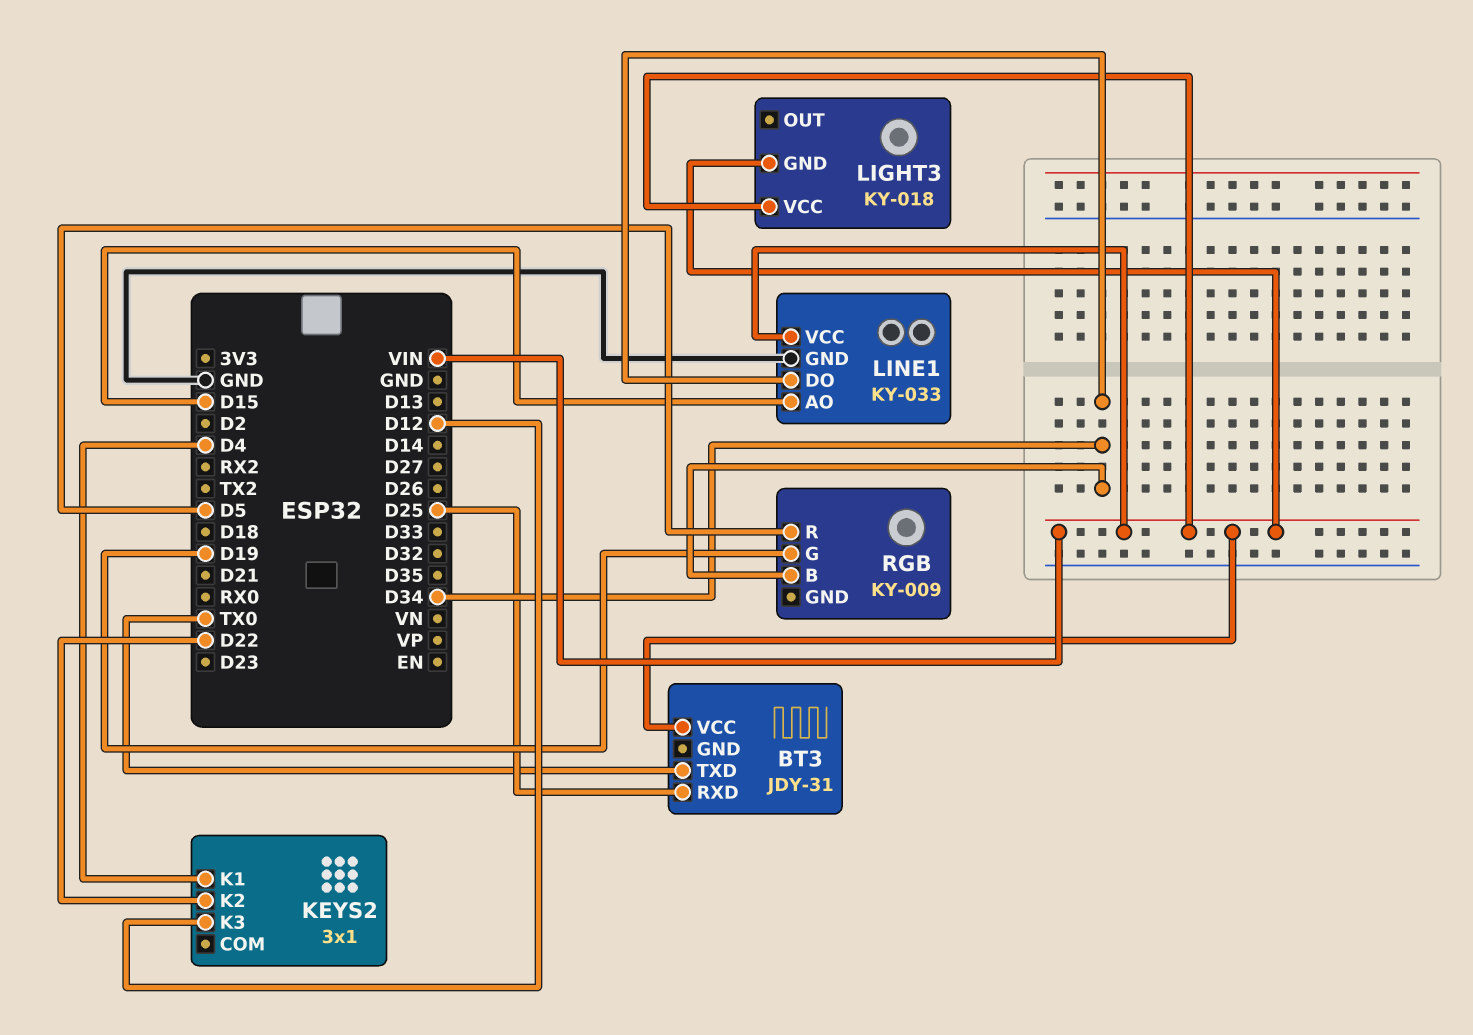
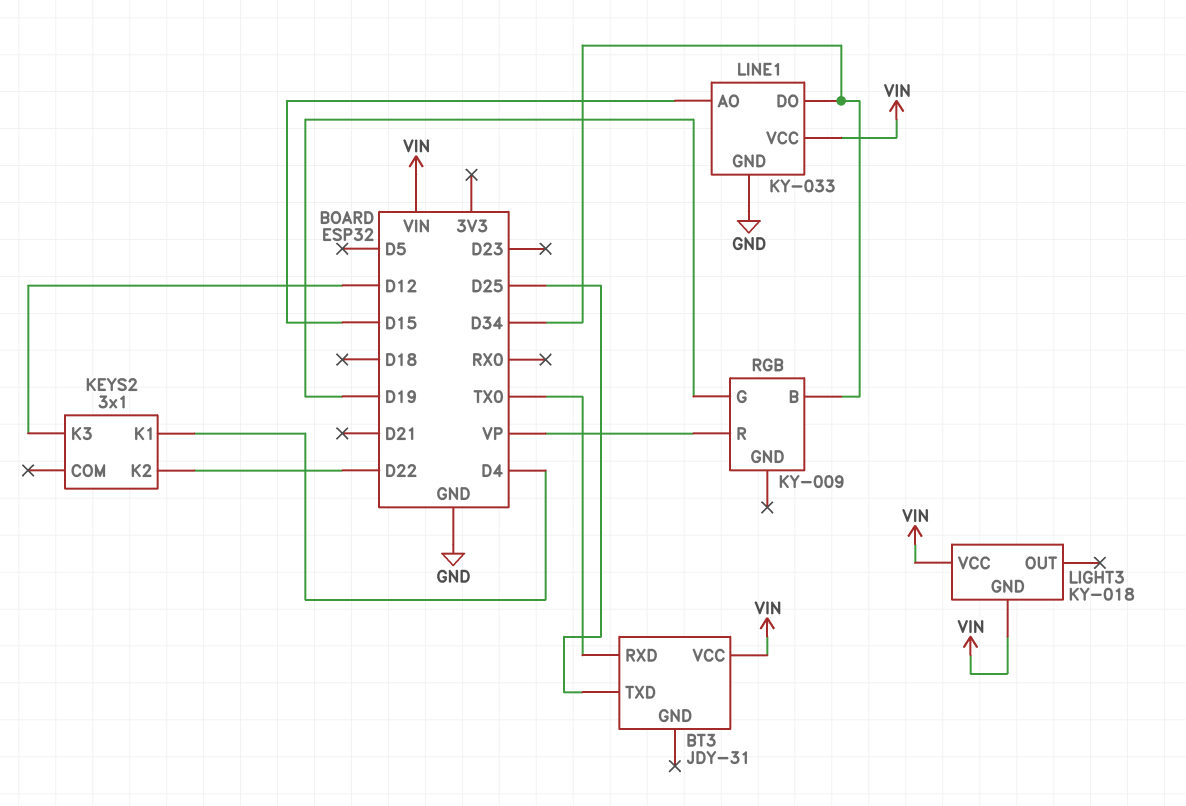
BT3 pin RXD: D25 -> TX0
BT3 pin TXD: TX0 -> D25
RGB pin R: D5 -> VP

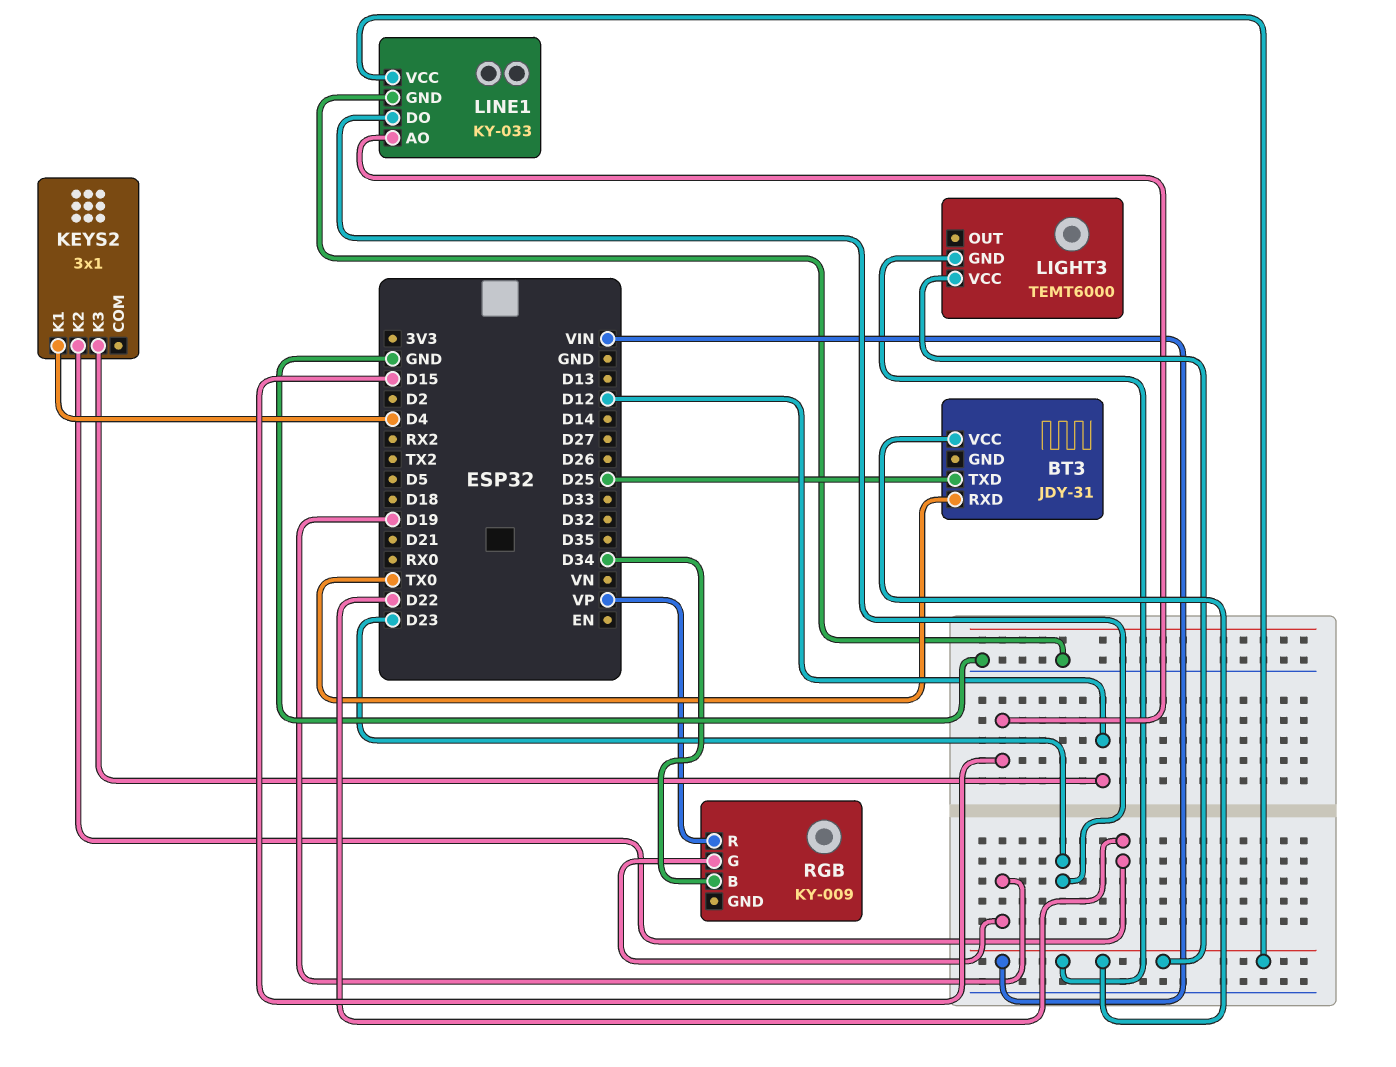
LIGHT3: KY-018 -> TEMT6000
LINE1 pin DO: D34 -> D23

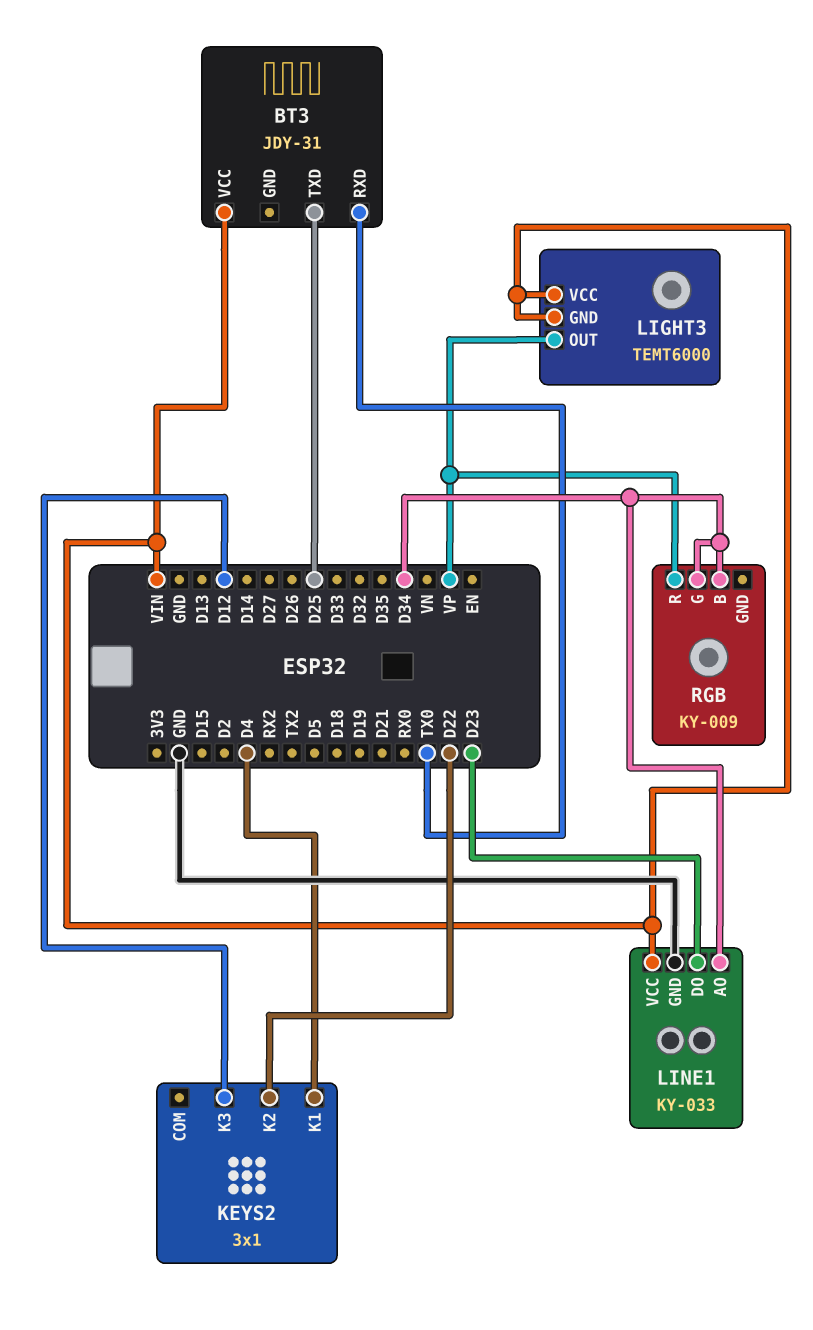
LIGHT3 pin OUT: none -> VP
LINE1 pin AO: D15 -> D34
RGB pin G: D19 -> D34

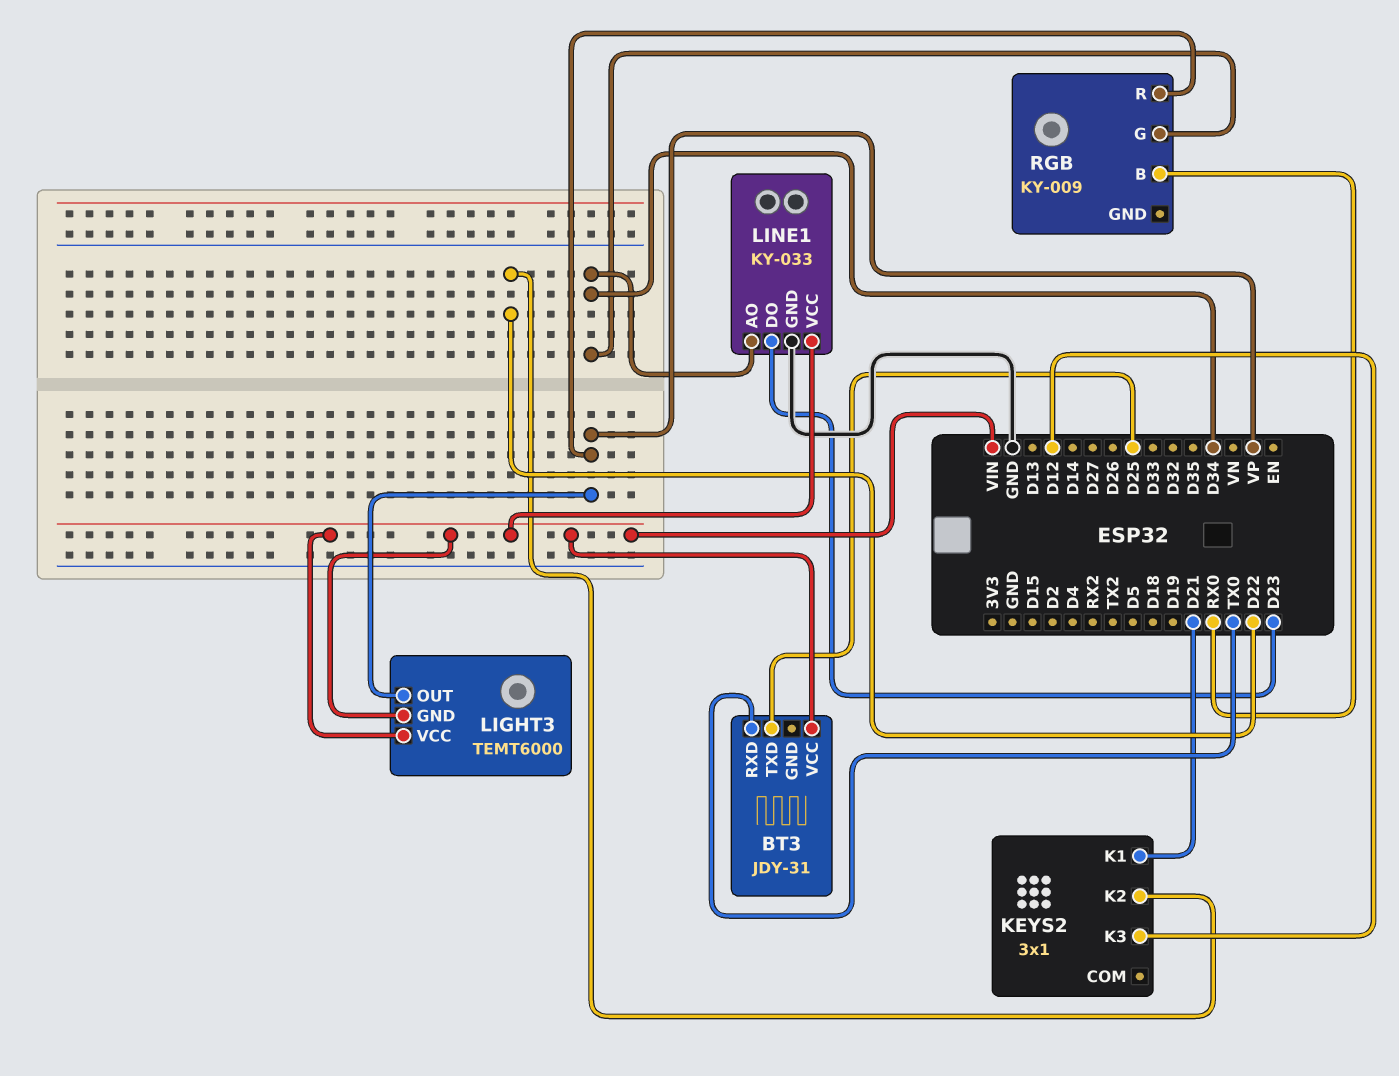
KEYS2 pin K1: D4 -> D21
RGB pin B: D34 -> RX0

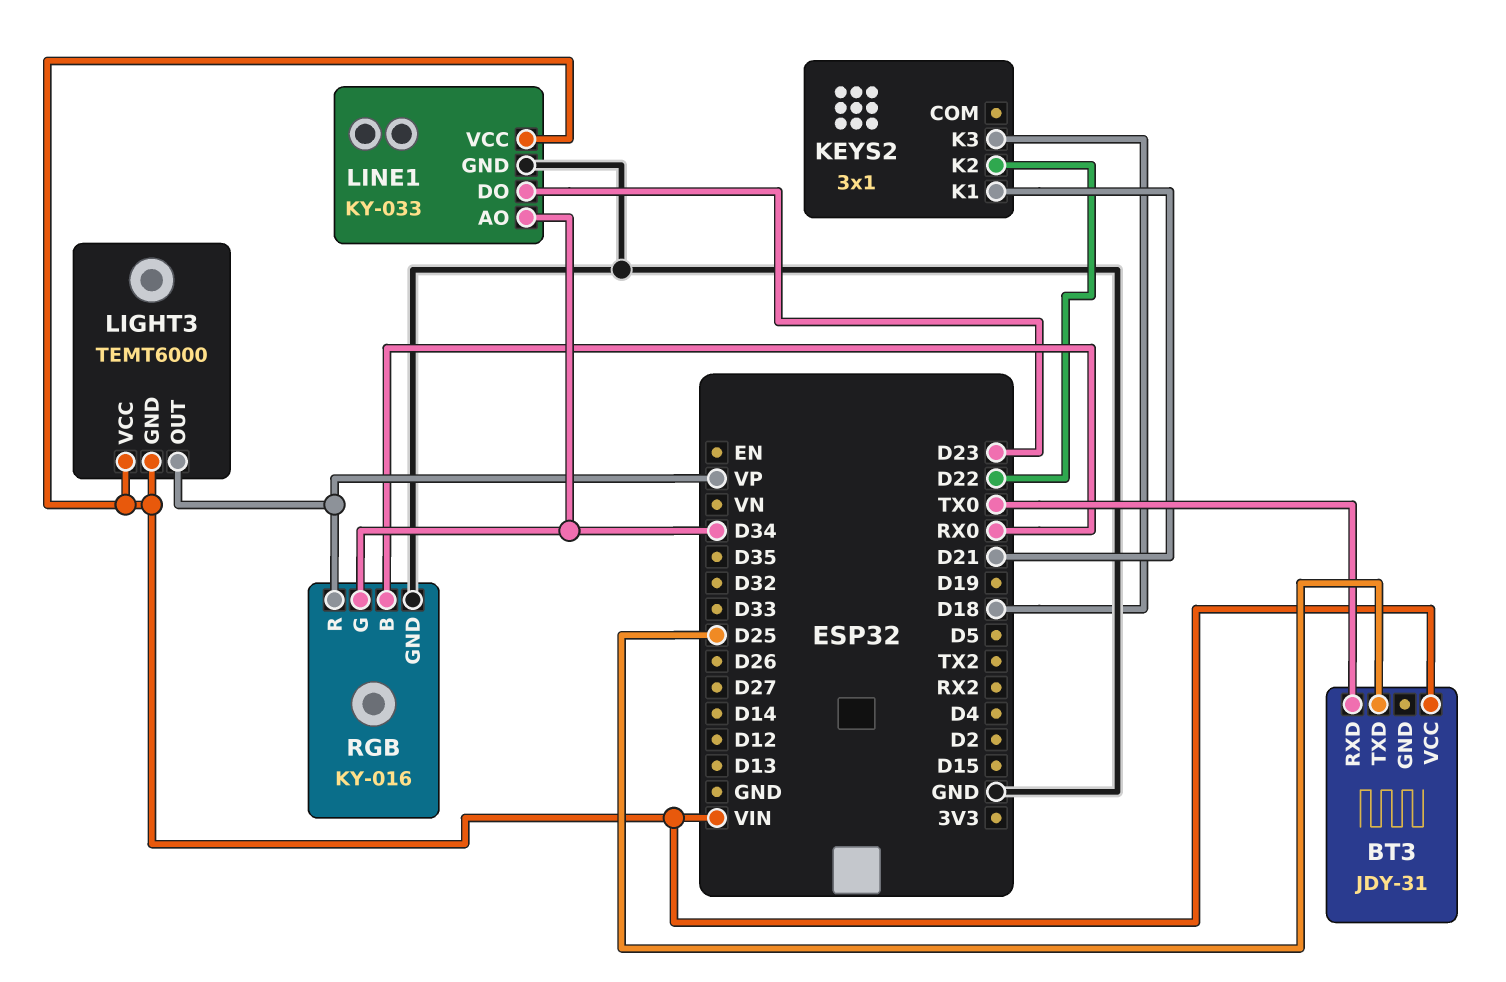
KEYS2 pin K3: D12 -> D18
RGB: KY-009 -> KY-016
RGB pin GND: none -> GND

